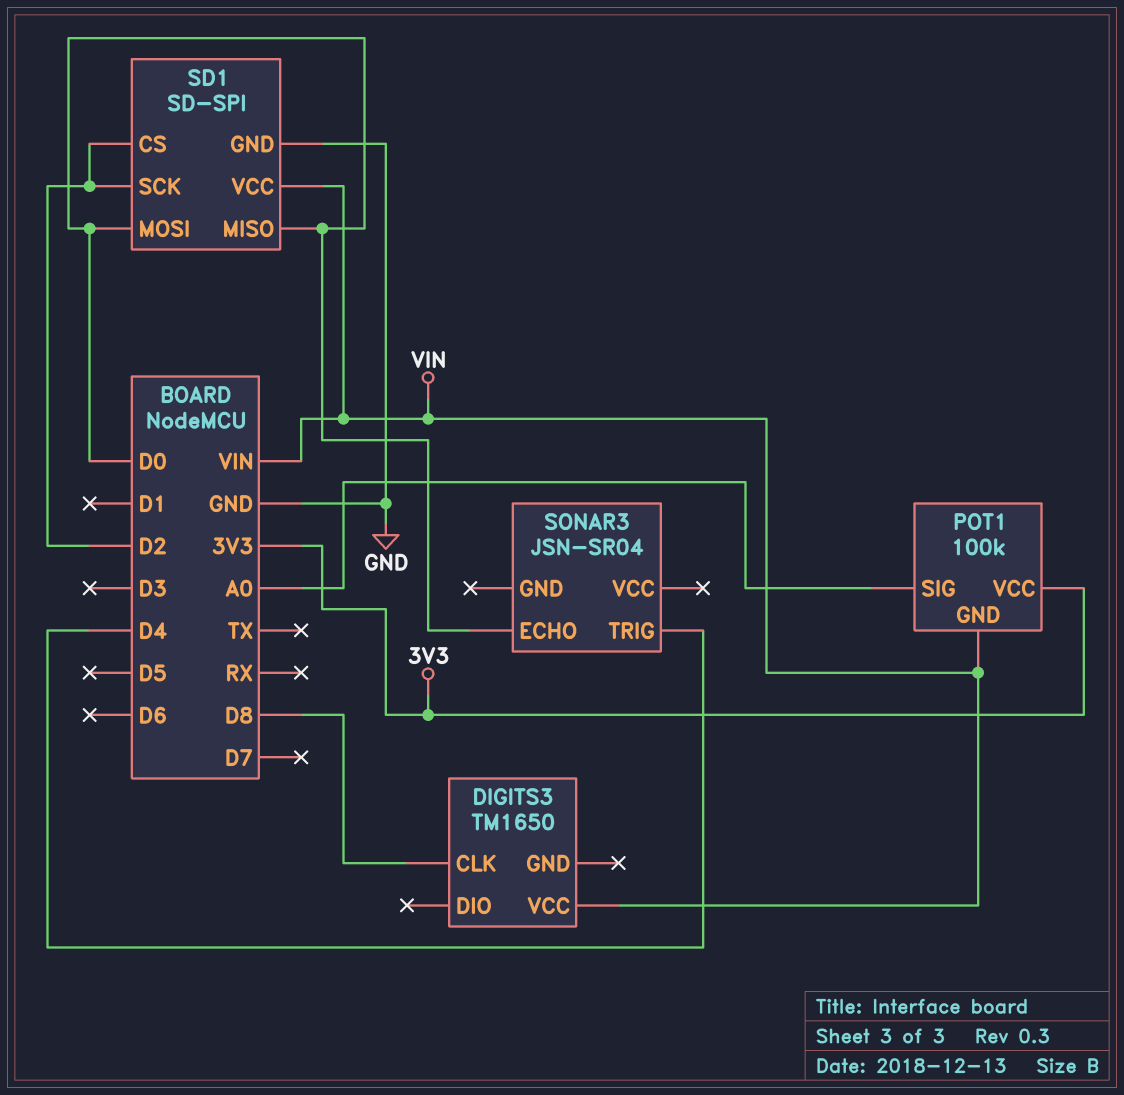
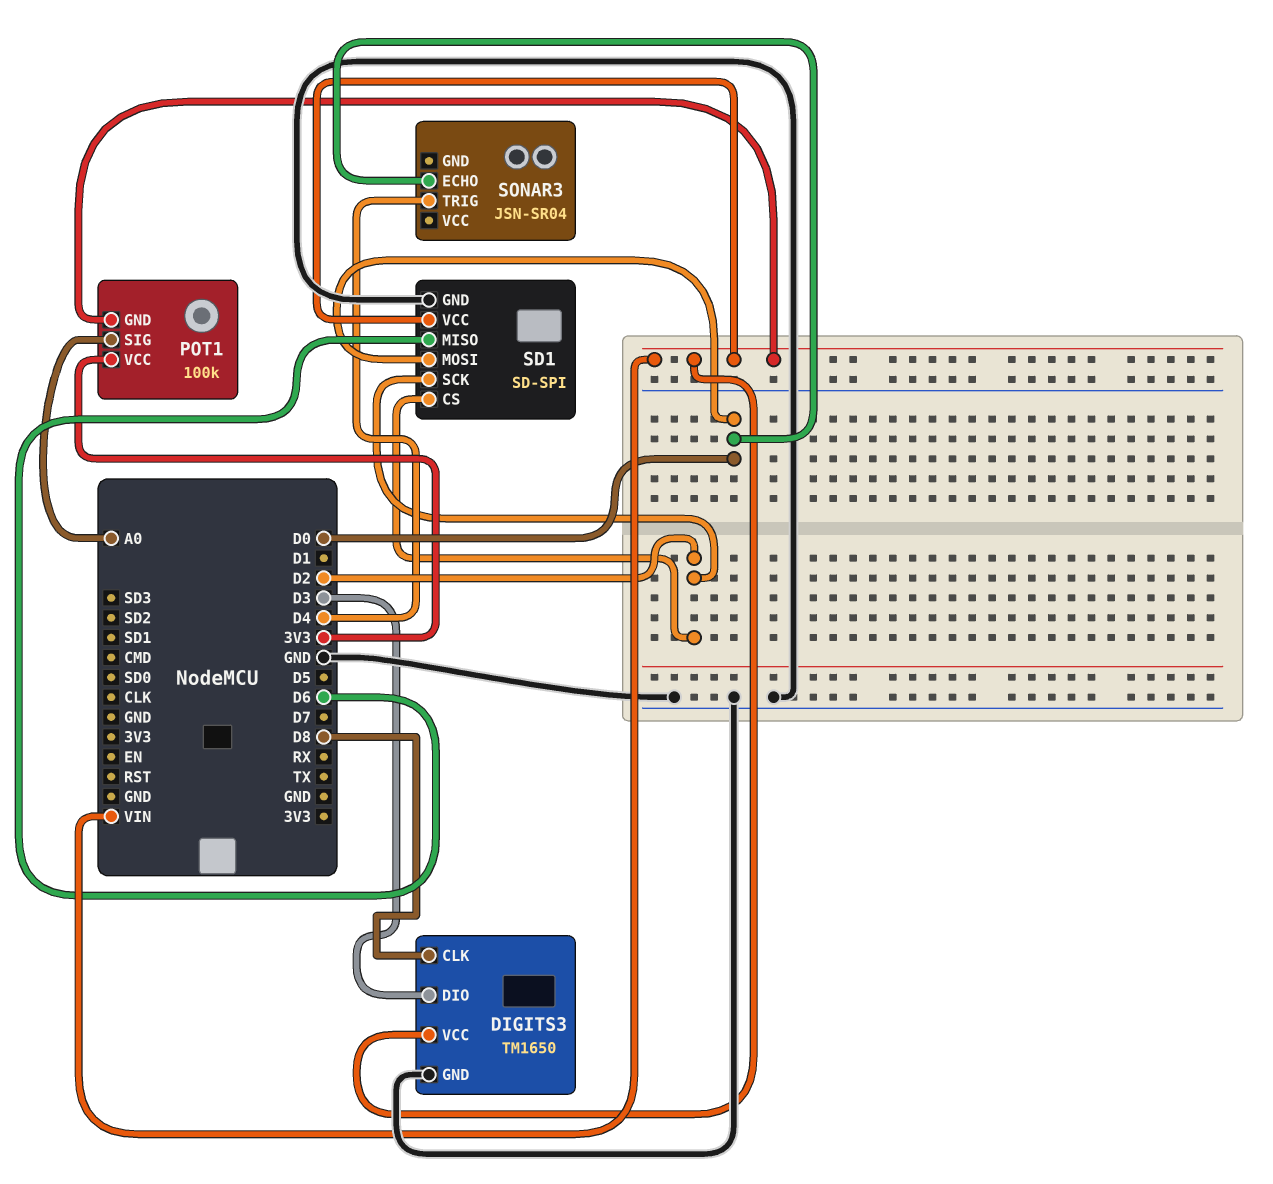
DIGITS3 pin DIO: none -> D3
DIGITS3 pin GND: none -> GND
SD1 pin MISO: D0 -> D6

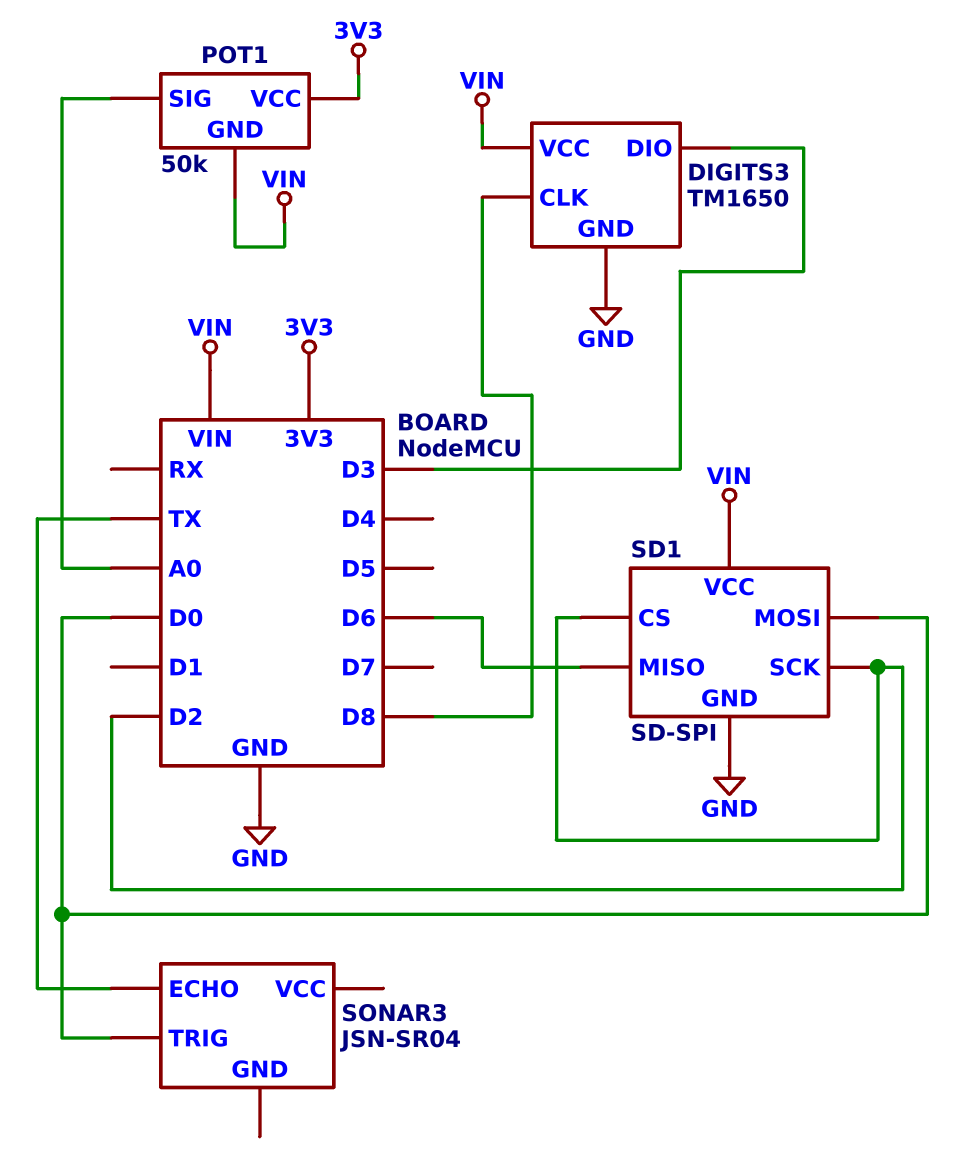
POT1: 100k -> 50k
SONAR3 pin ECHO: D0 -> TX
SONAR3 pin TRIG: D4 -> D0

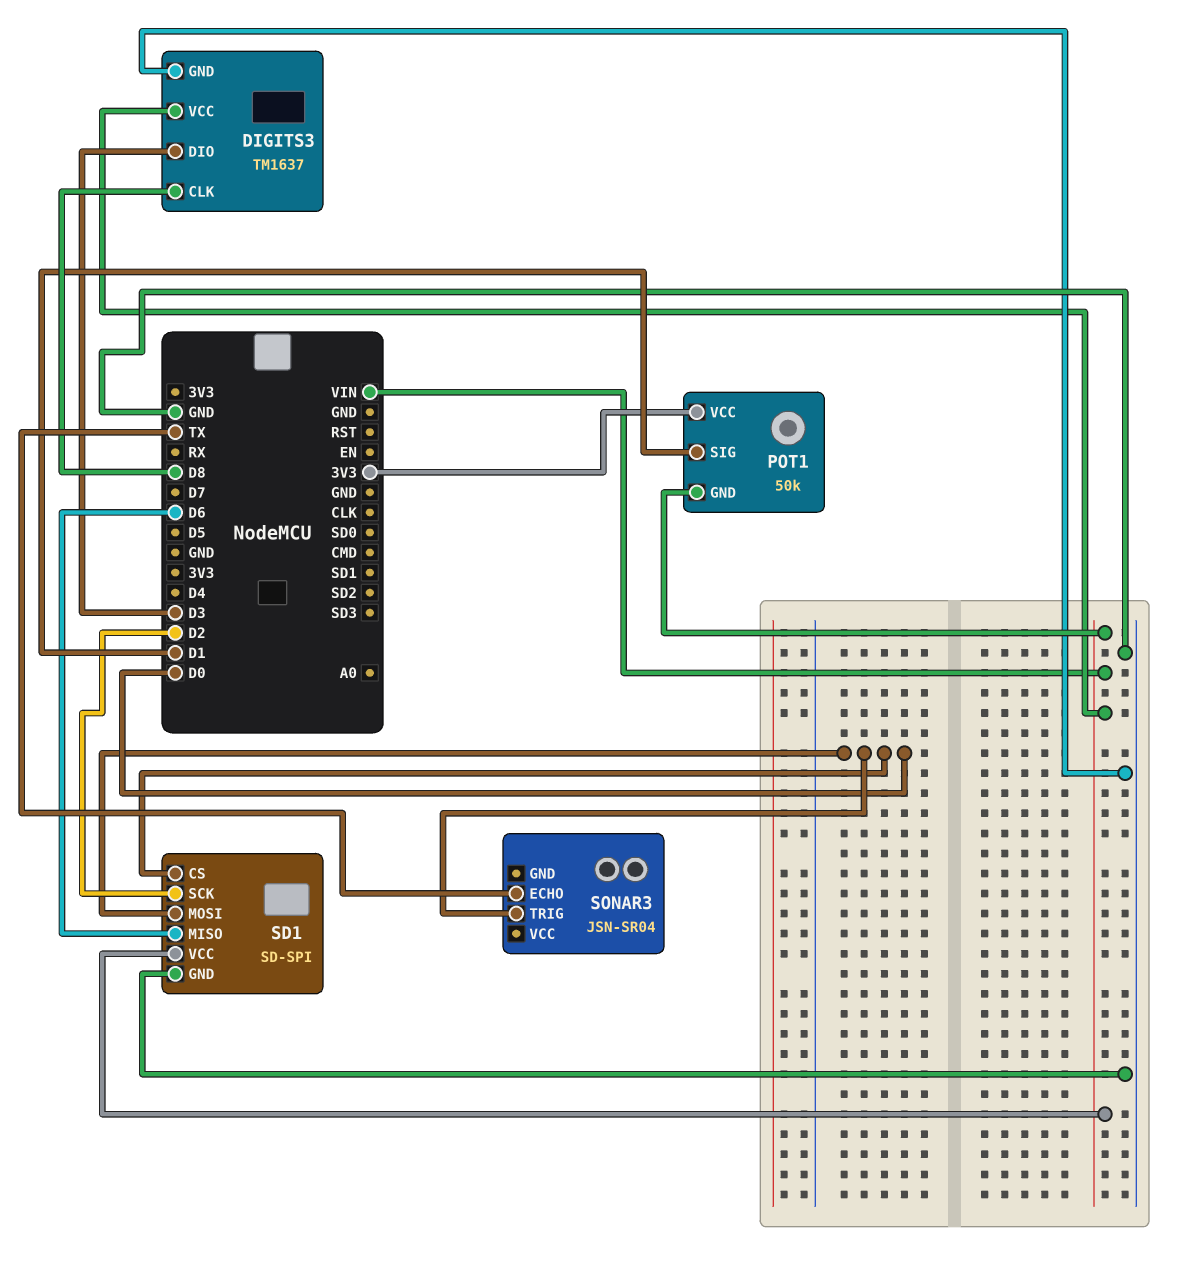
DIGITS3: TM1650 -> TM1637
POT1 pin SIG: A0 -> D1
SD1 pin CS: D2 -> D0

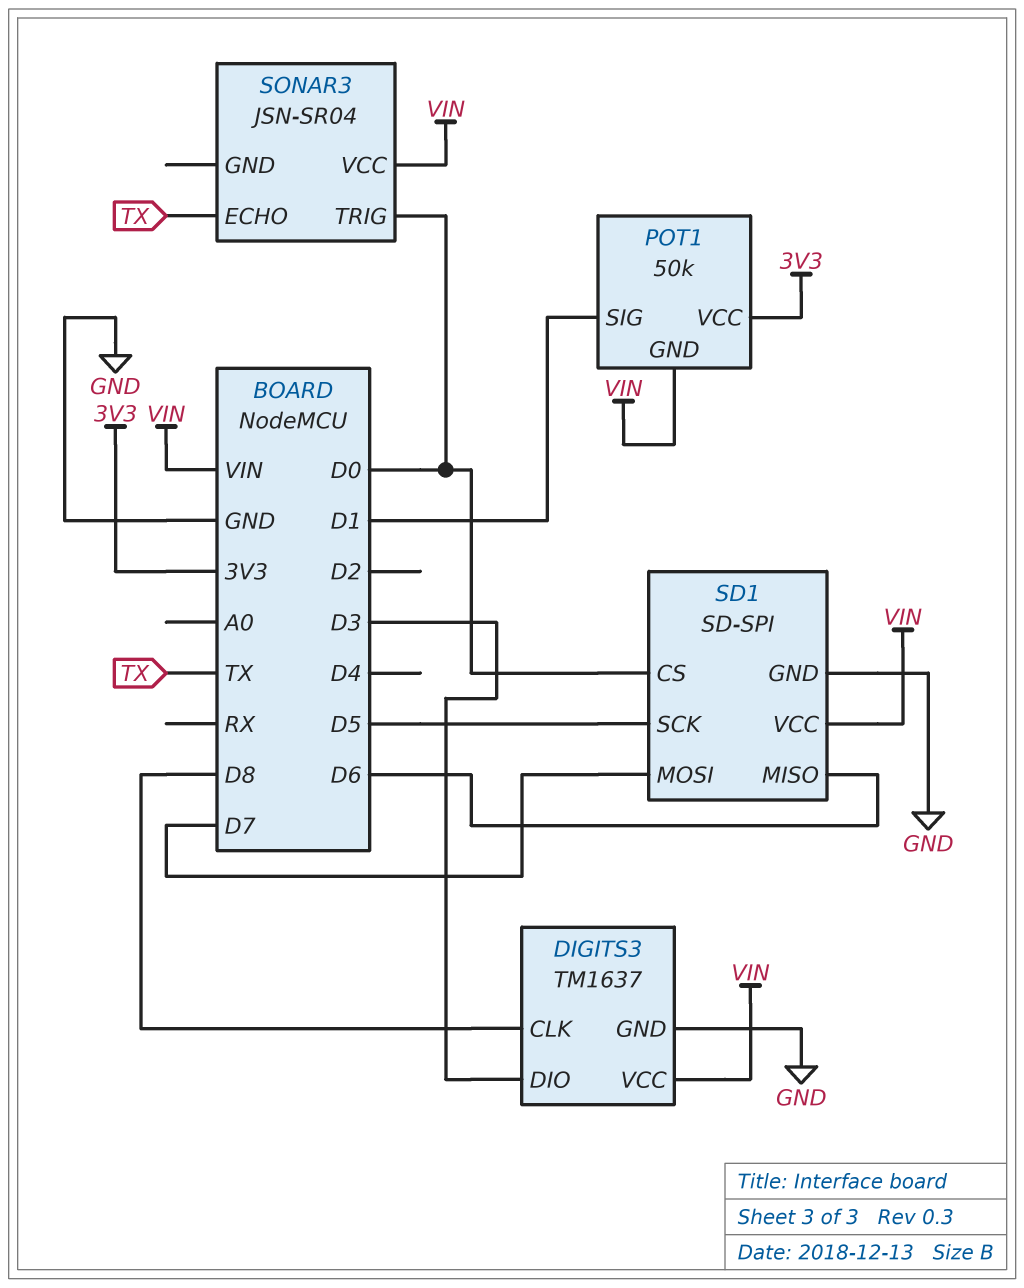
SD1 pin MOSI: D0 -> D7
SD1 pin SCK: D2 -> D5
SONAR3 pin VCC: none -> VIN

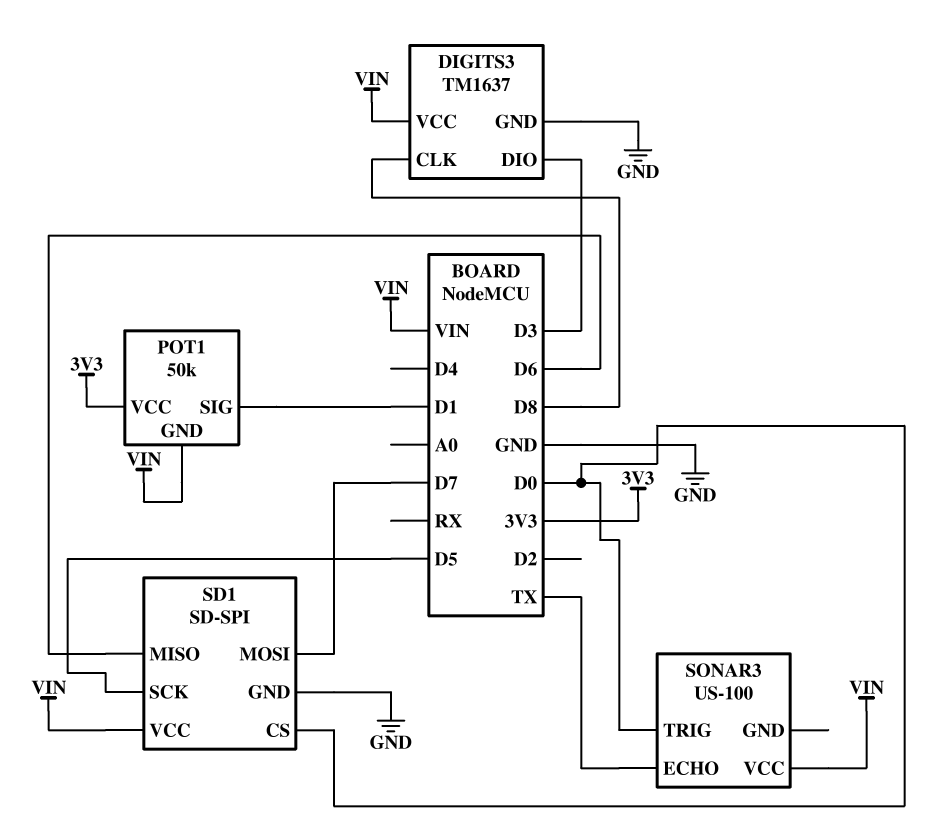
SONAR3: JSN-SR04 -> US-100

